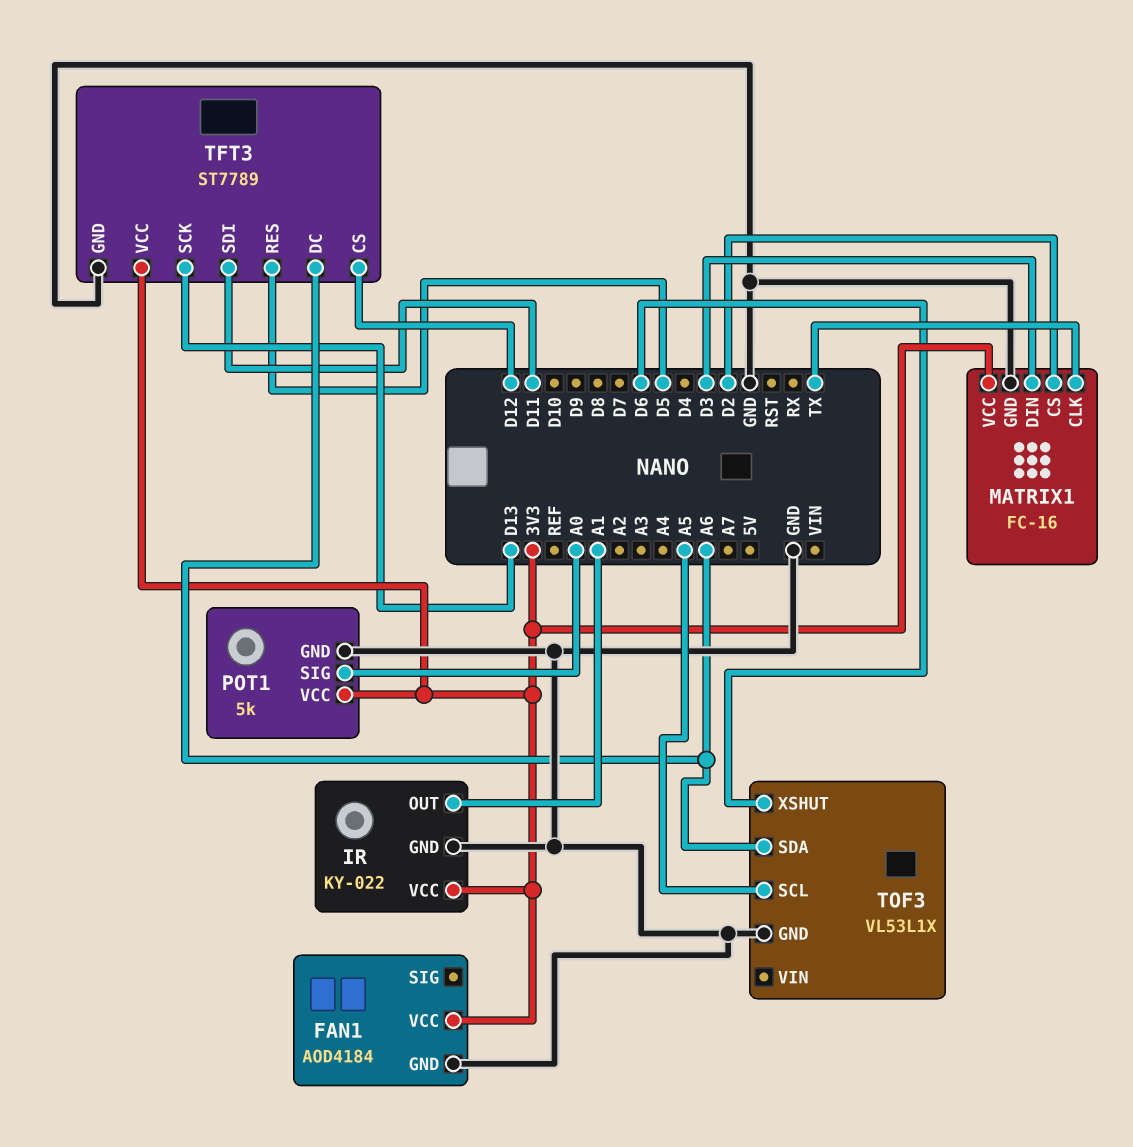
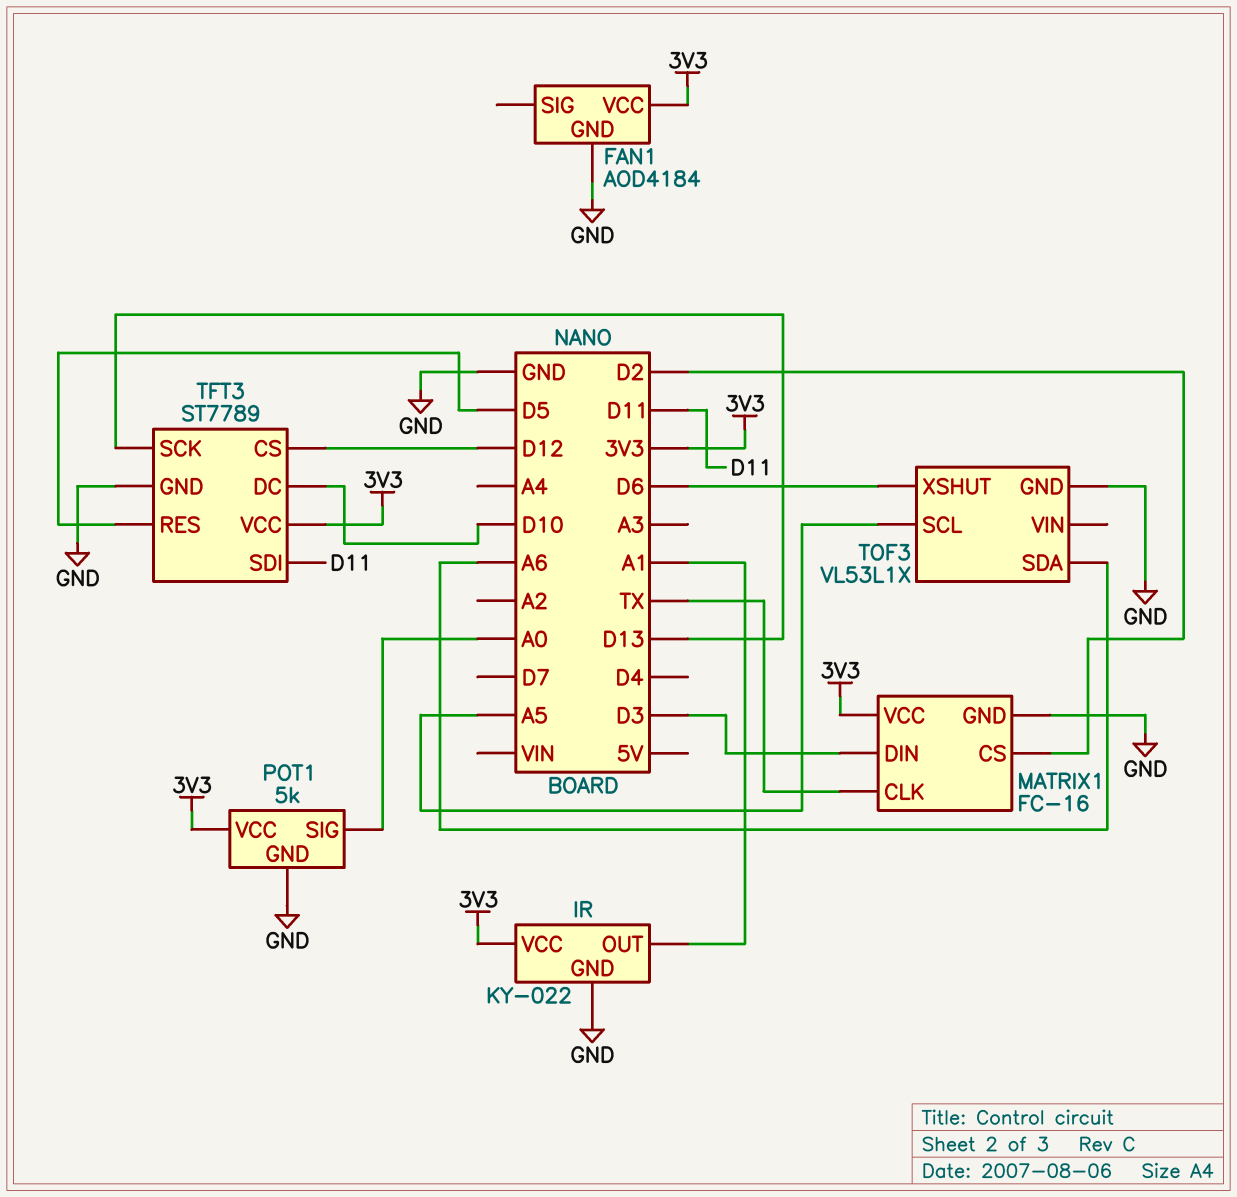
TFT3 pin DC: A6 -> D10

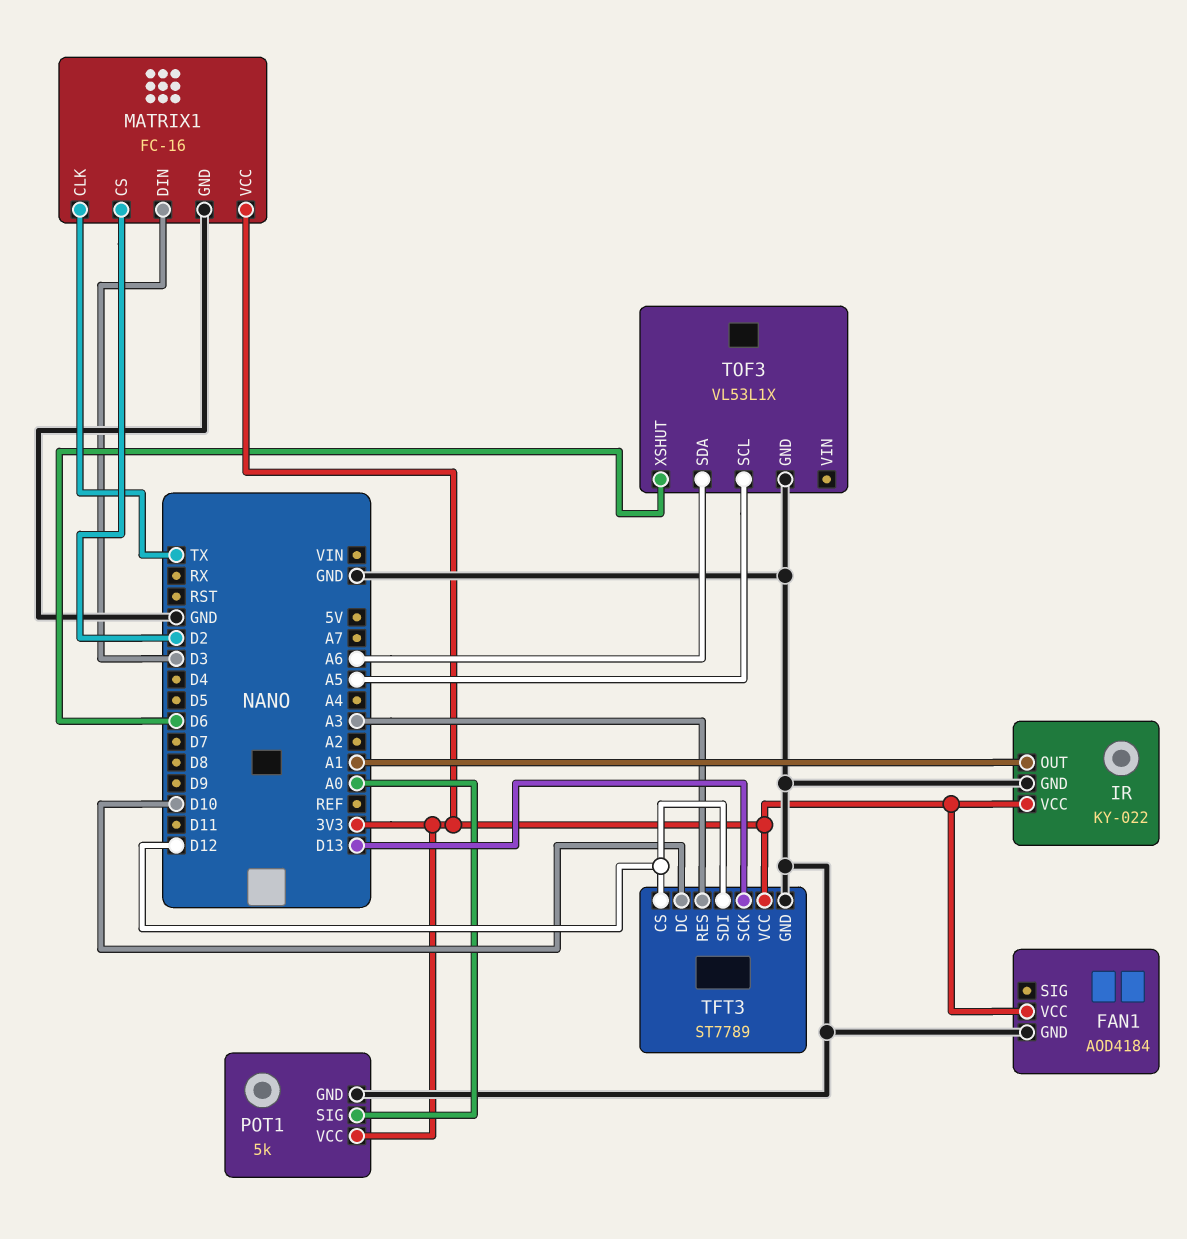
TFT3 pin RES: D5 -> A3
TFT3 pin SDI: D11 -> D12

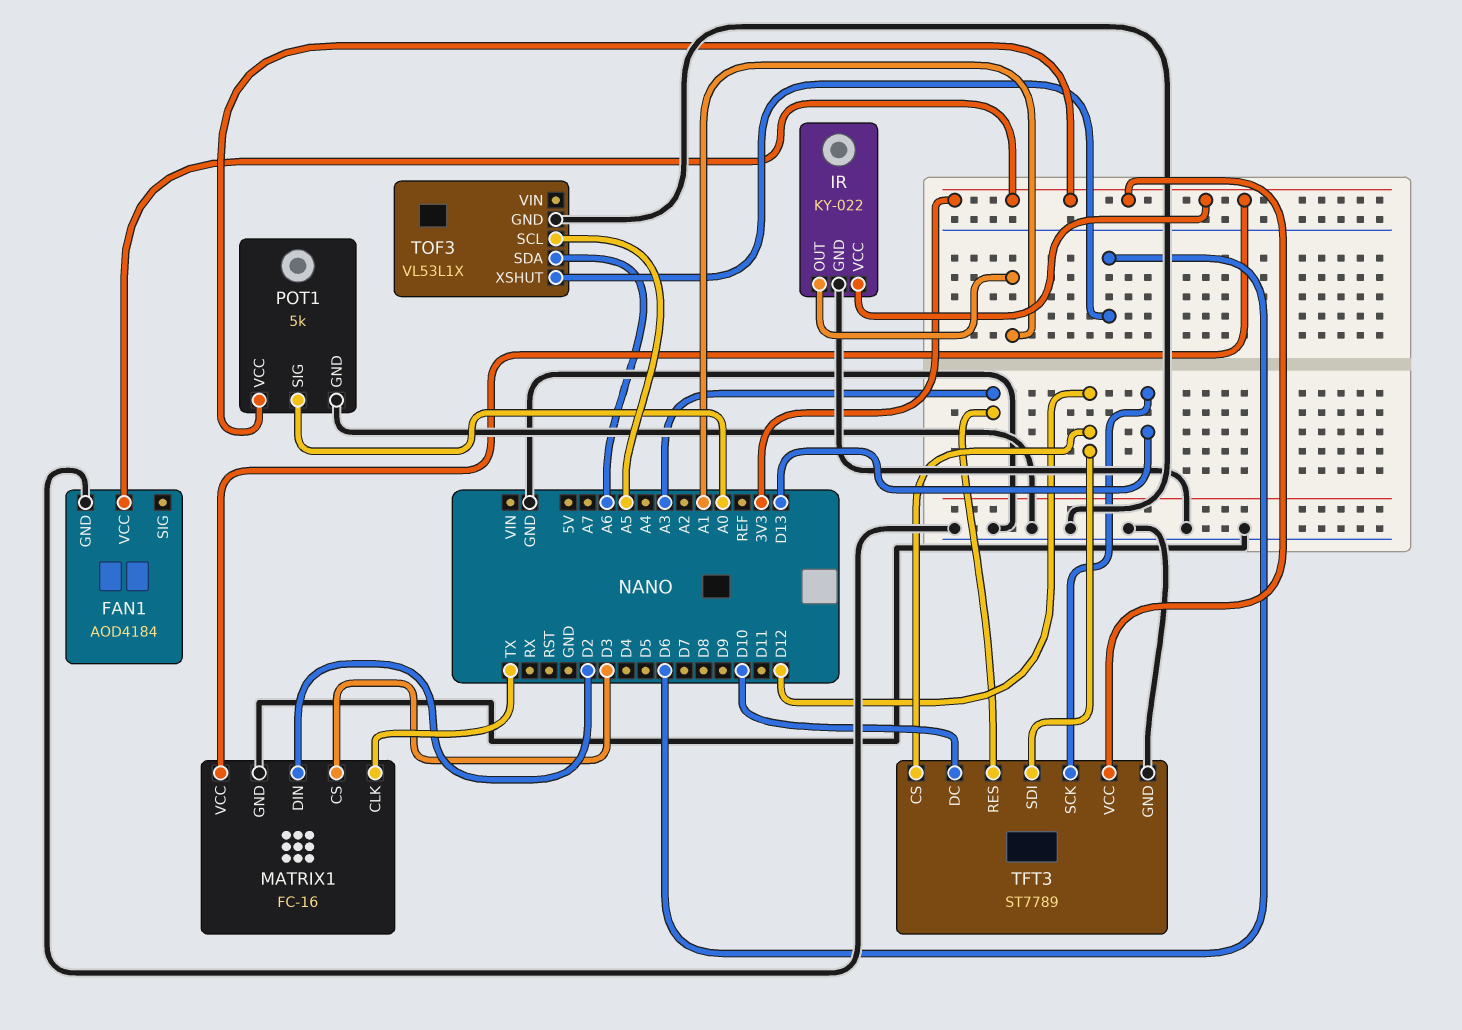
MATRIX1 pin CS: D2 -> D3
MATRIX1 pin DIN: D3 -> D2

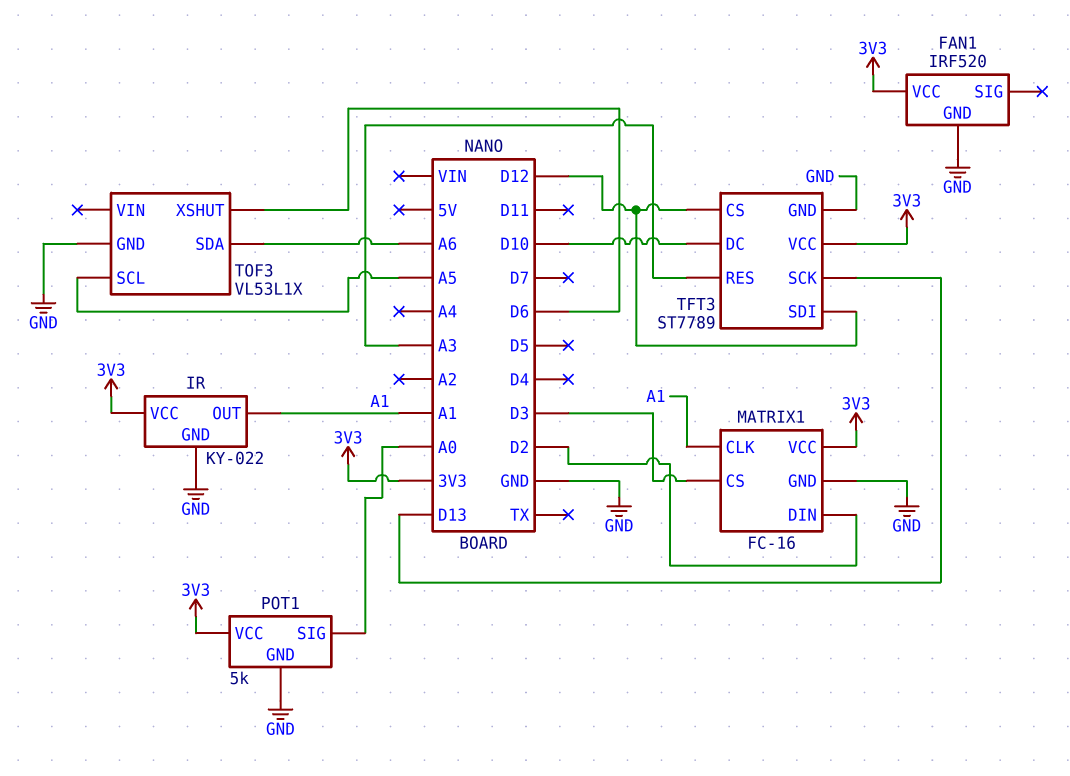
FAN1: AOD4184 -> IRF520
MATRIX1 pin CLK: TX -> A1

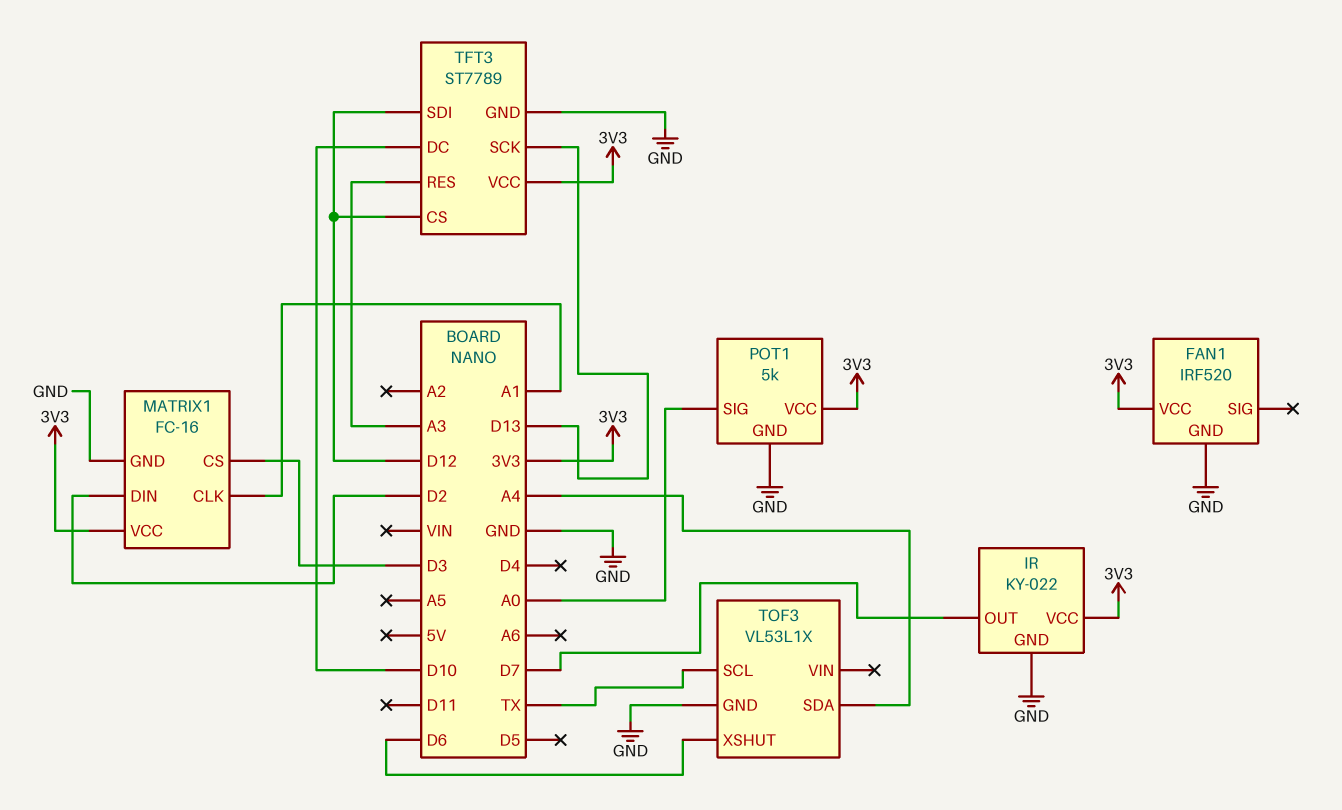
IR pin OUT: A1 -> D7
TOF3 pin SCL: A5 -> TX
TOF3 pin SDA: A6 -> A4

